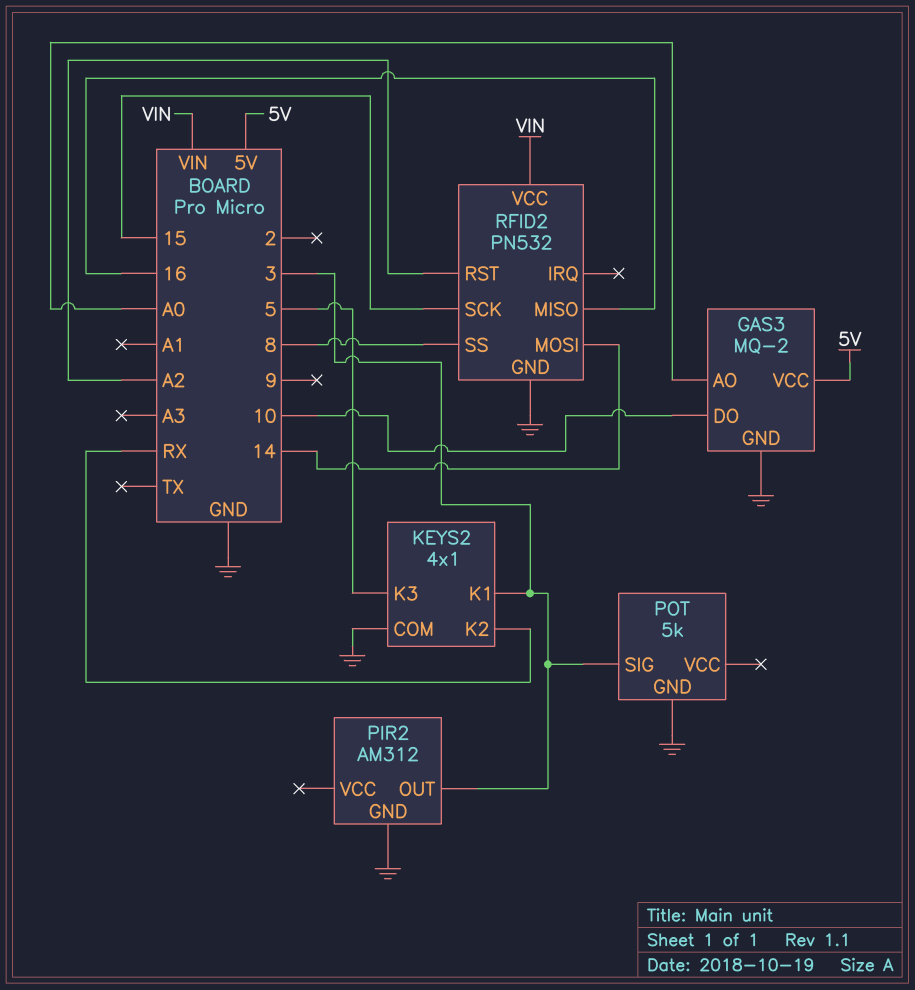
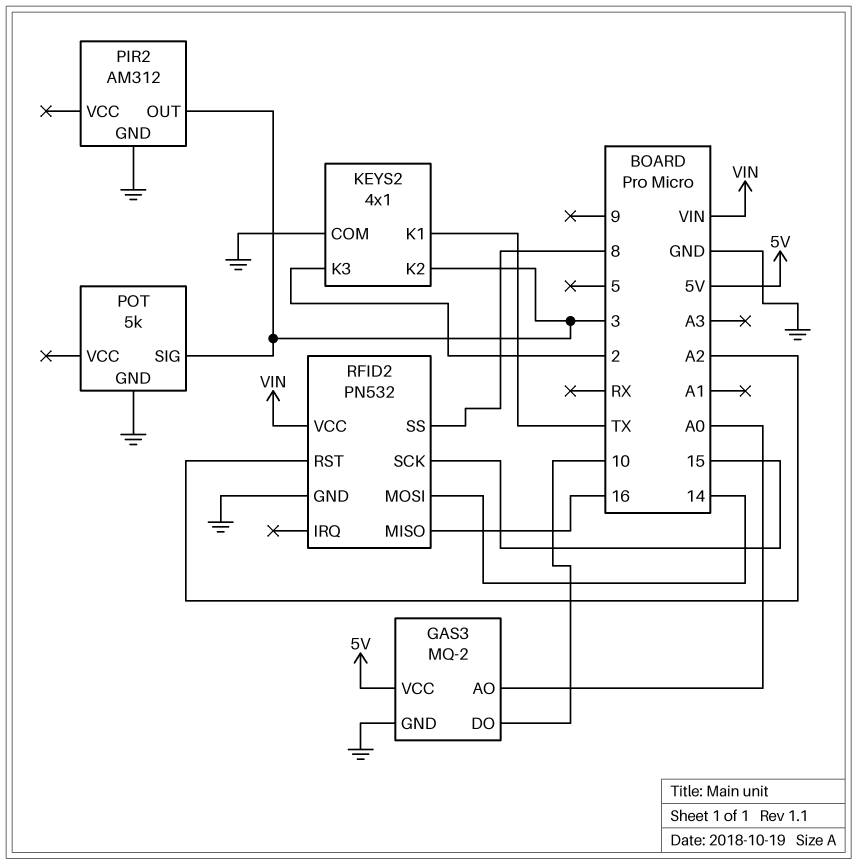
KEYS2 pin K1: 3 -> TX
KEYS2 pin K2: RX -> 3
KEYS2 pin K3: 5 -> 2

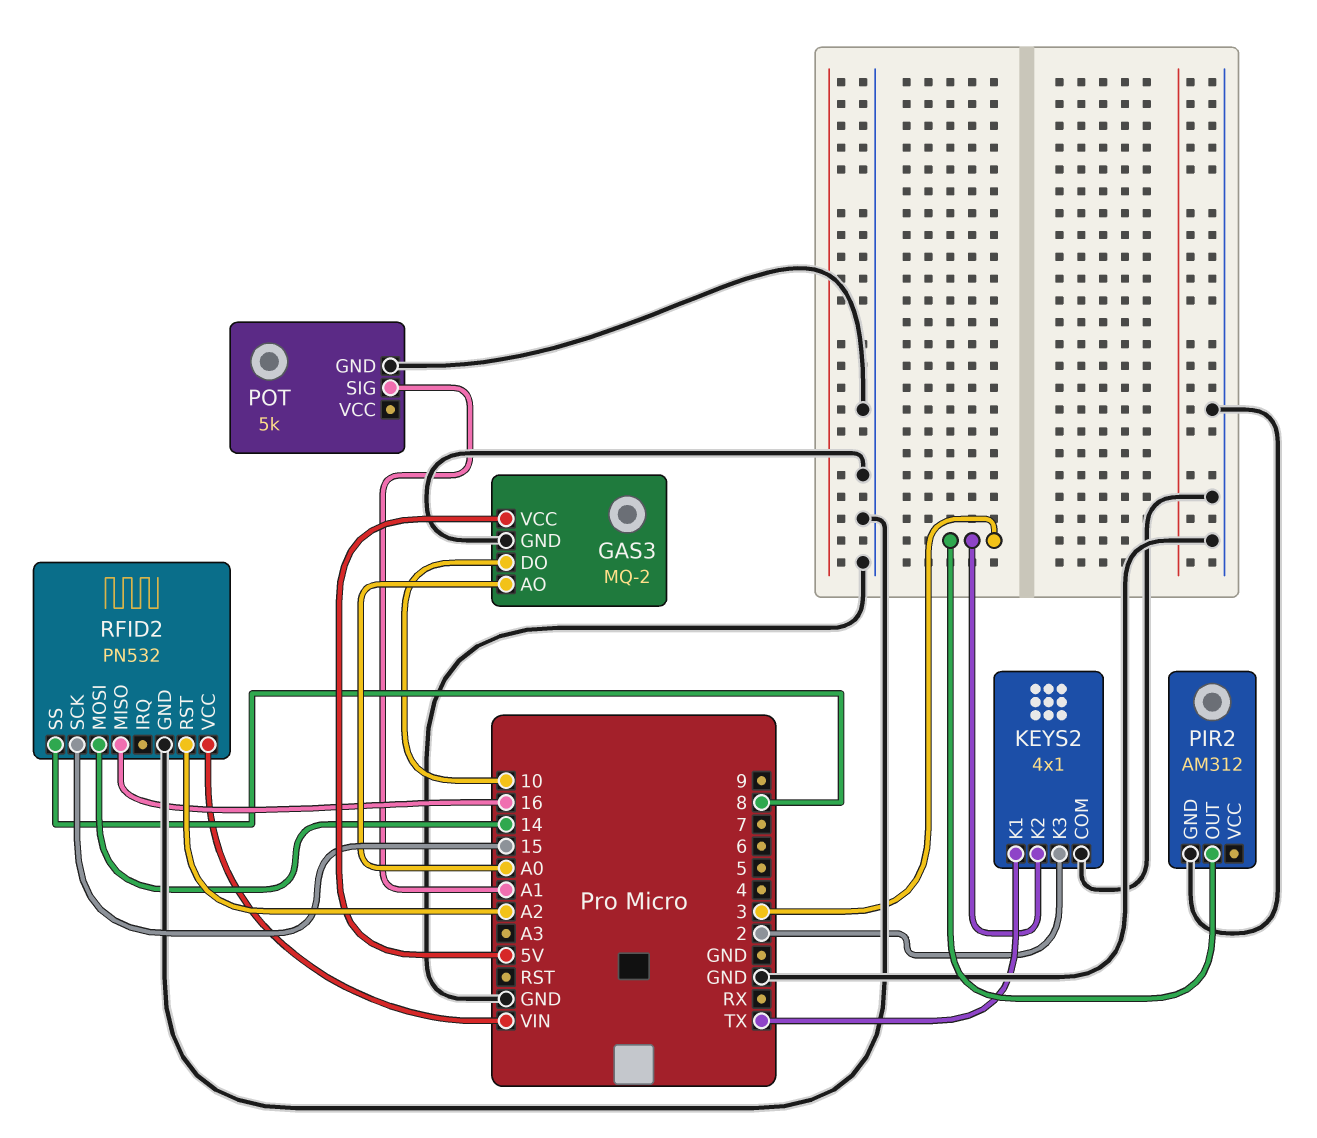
POT pin SIG: 3 -> A1

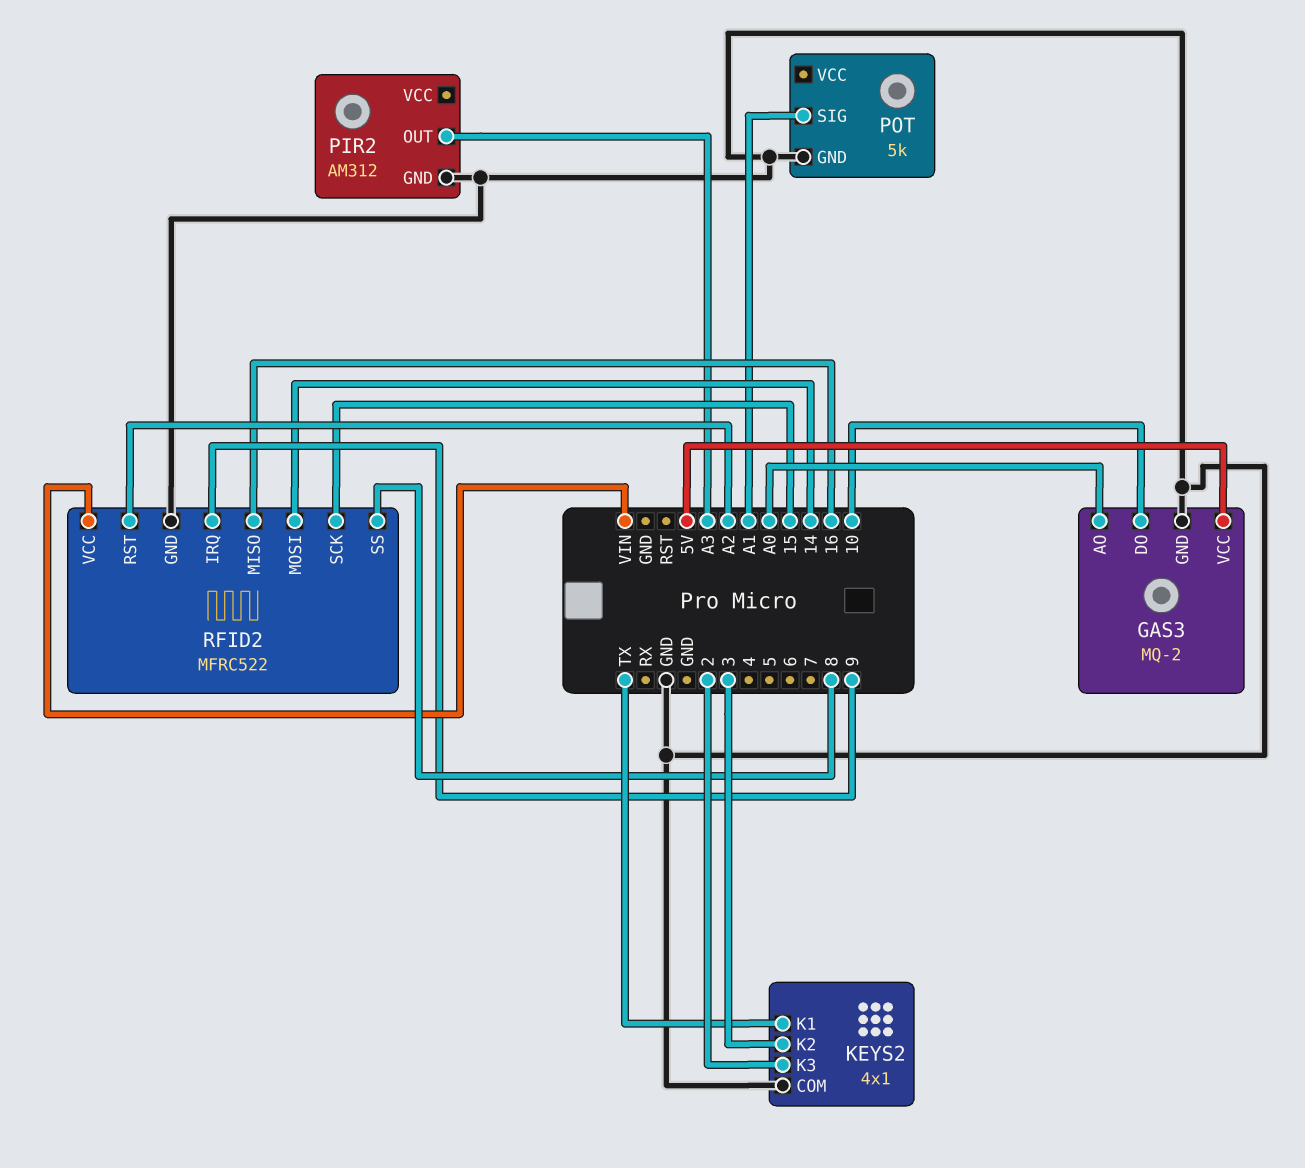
PIR2 pin OUT: 3 -> A3
RFID2: PN532 -> MFRC522
RFID2 pin IRQ: none -> 9

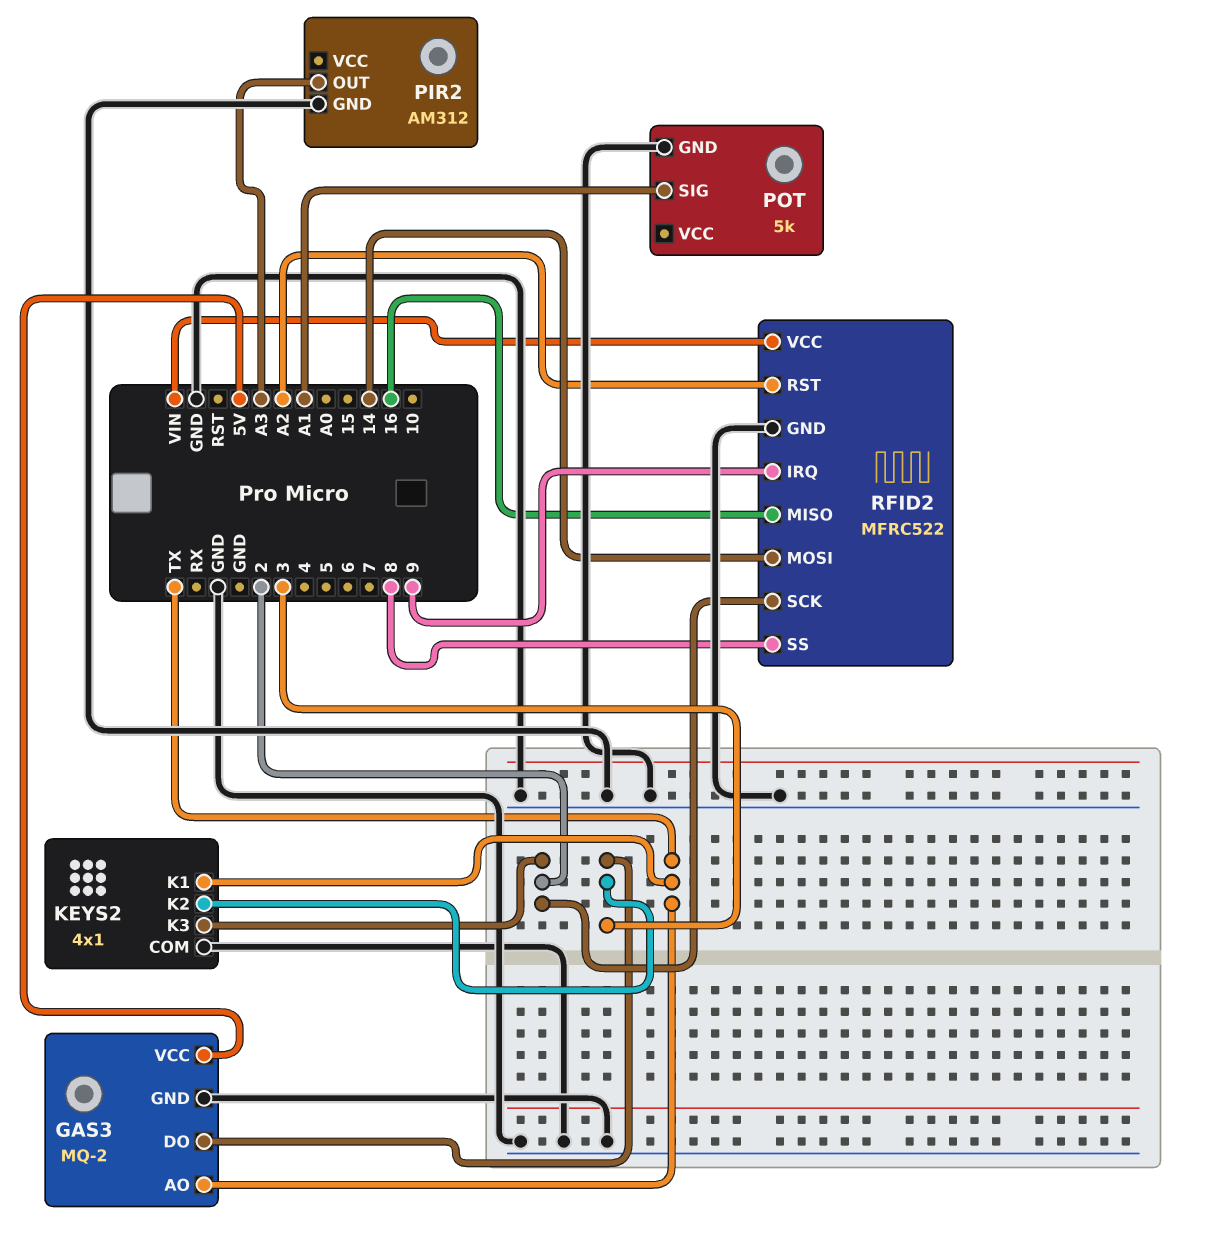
GAS3 pin AO: A0 -> TX
GAS3 pin DO: 10 -> 3
RFID2 pin SCK: 15 -> 2

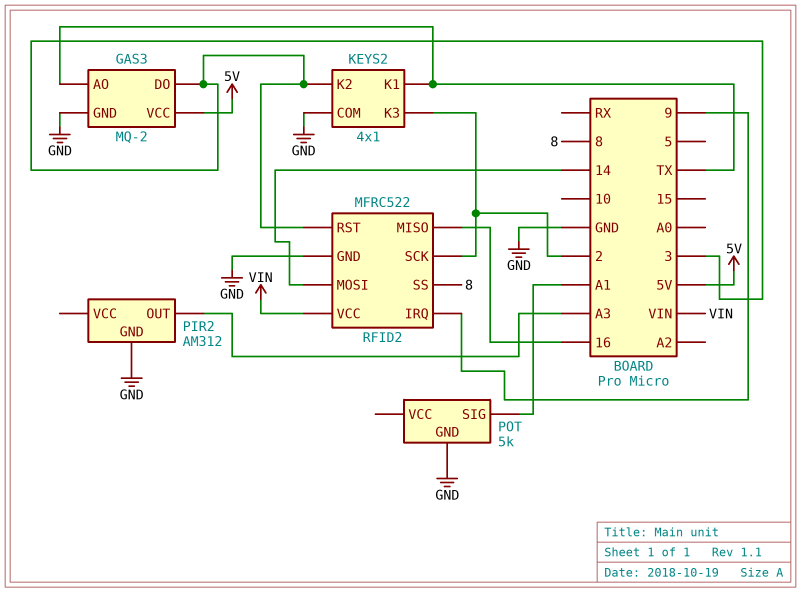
RFID2 pin RST: A2 -> 3

